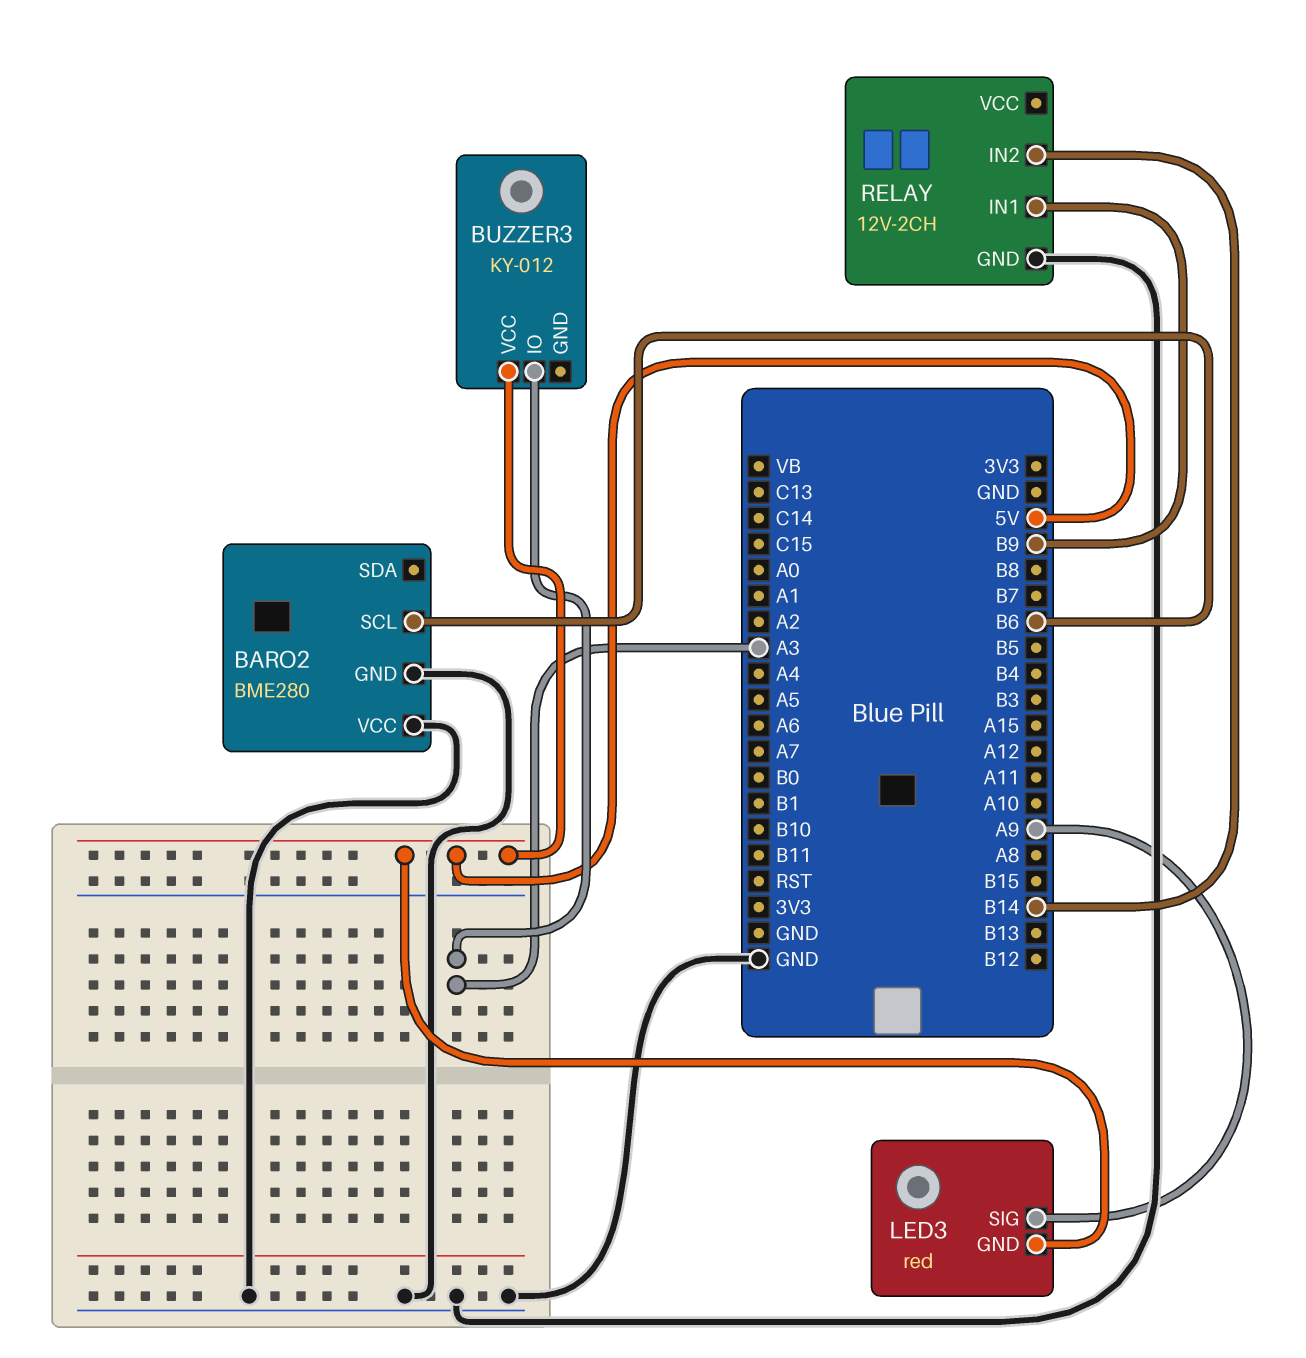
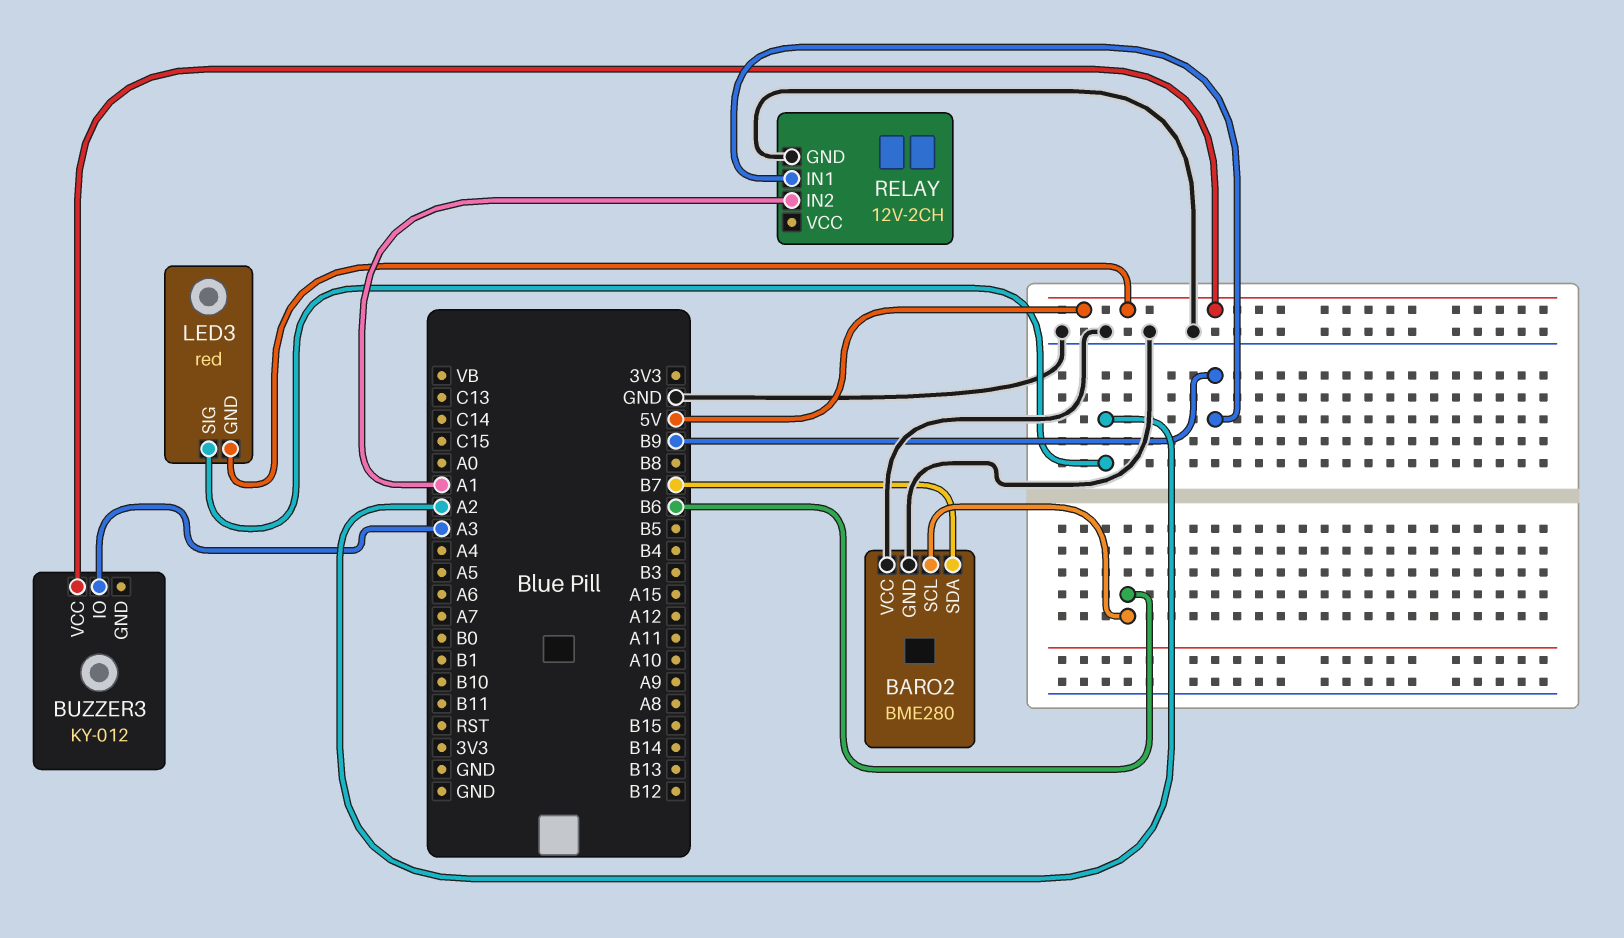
BARO2 pin SDA: none -> B7
LED3 pin SIG: A9 -> A2
RELAY pin IN2: B14 -> A1

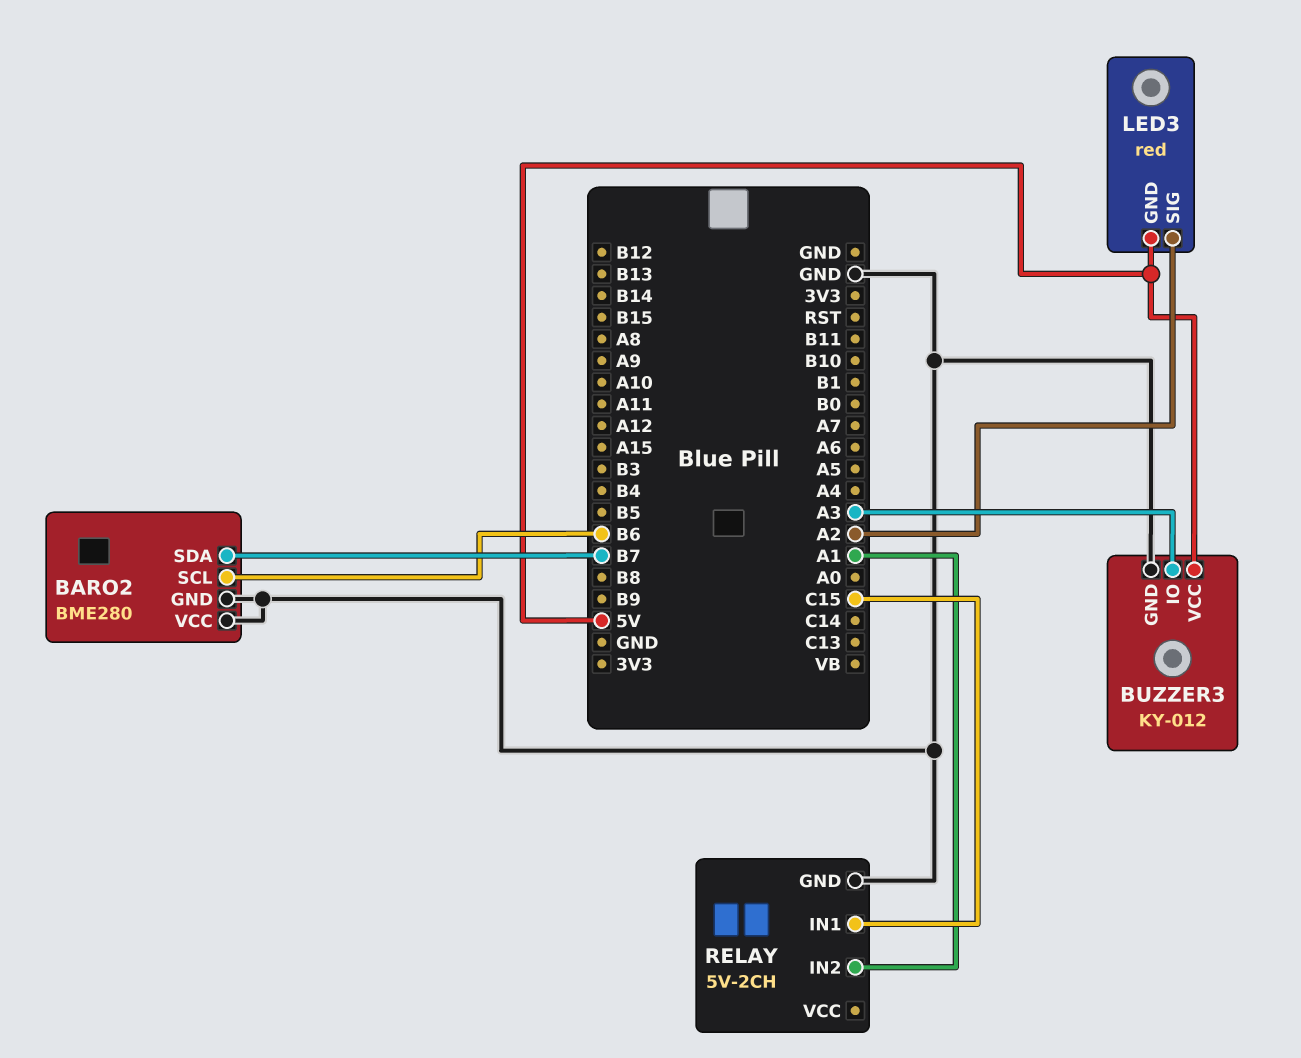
BUZZER3 pin GND: none -> GND
RELAY: 12V-2CH -> 5V-2CH
RELAY pin IN1: B9 -> C15

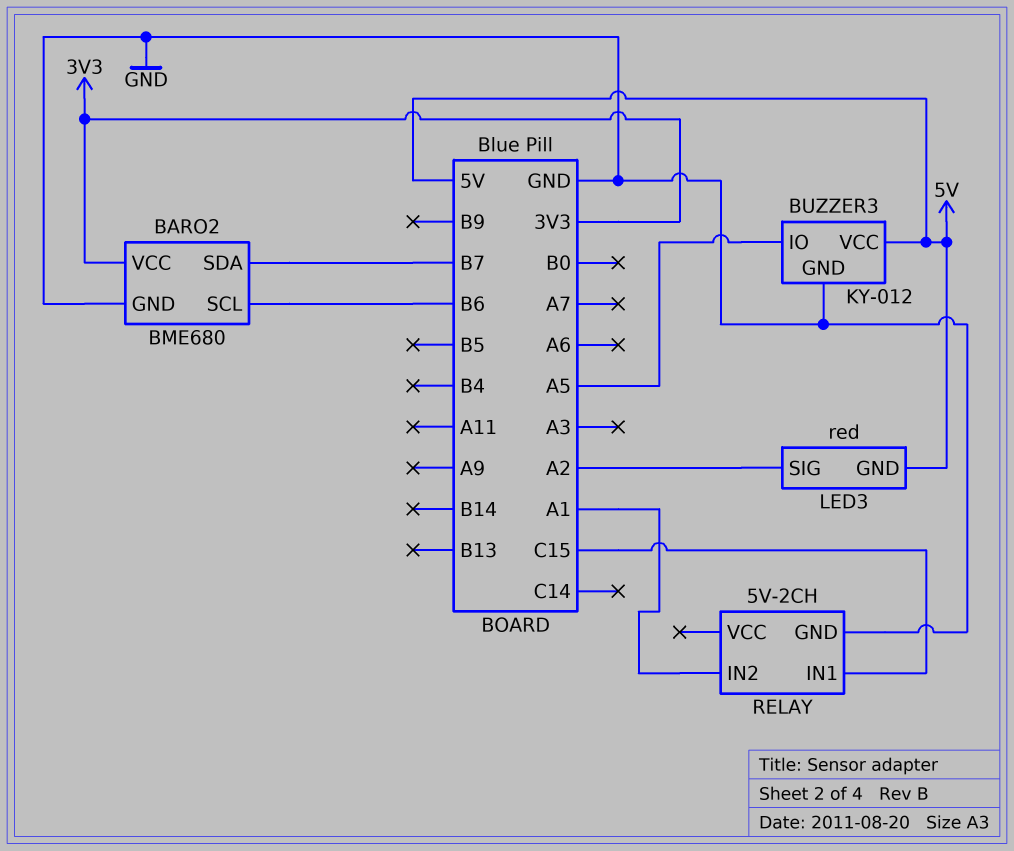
BARO2: BME280 -> BME680
BARO2 pin VCC: GND -> 3V3
BUZZER3 pin IO: A3 -> A5

